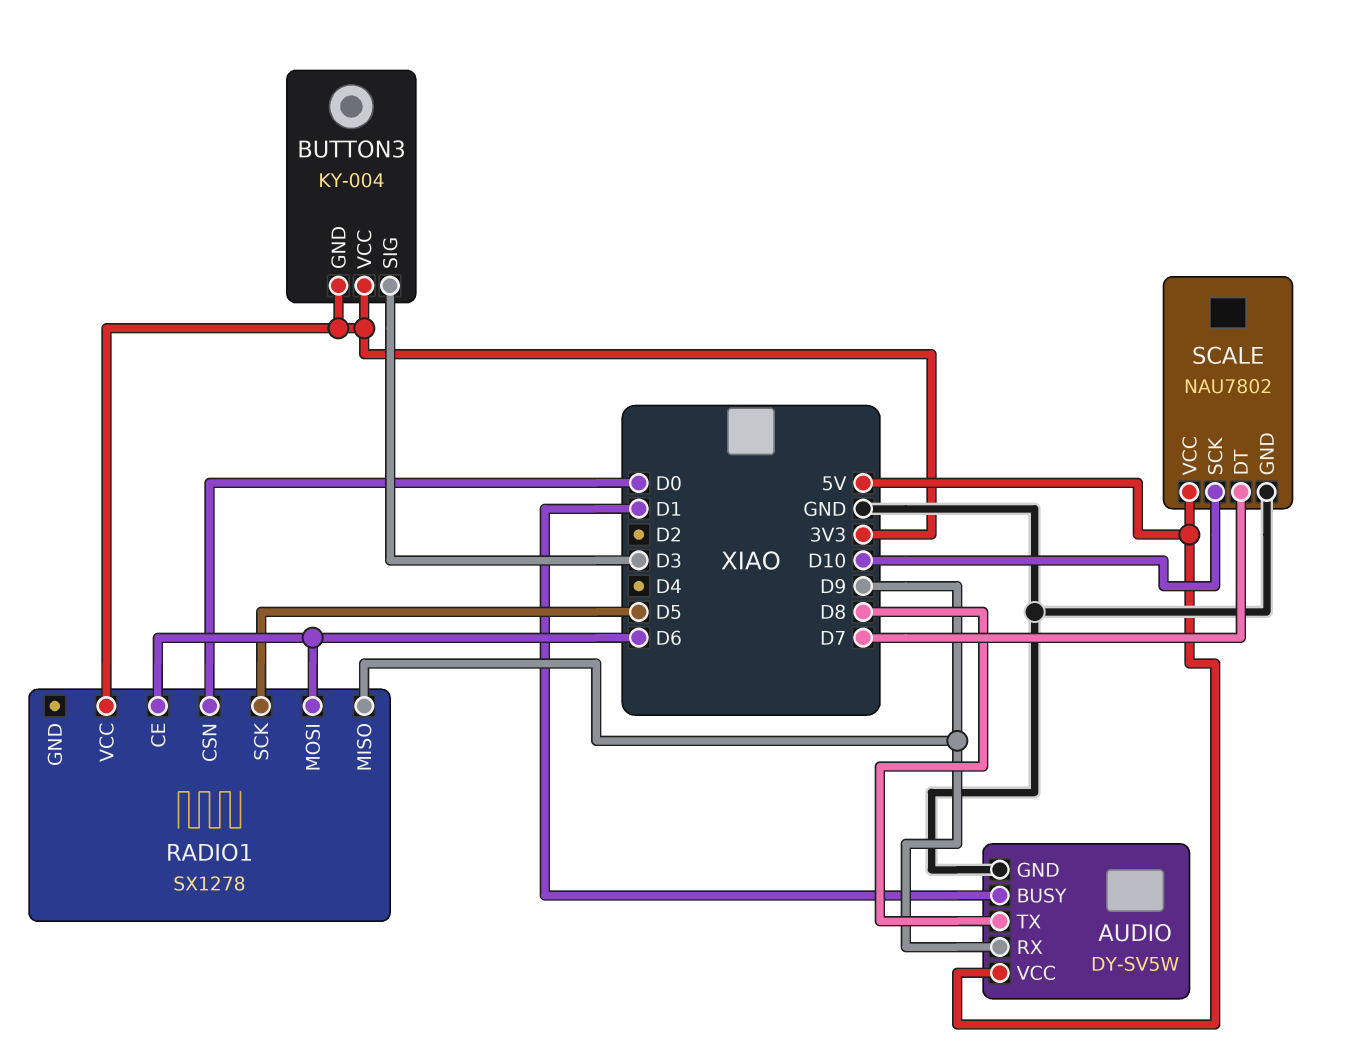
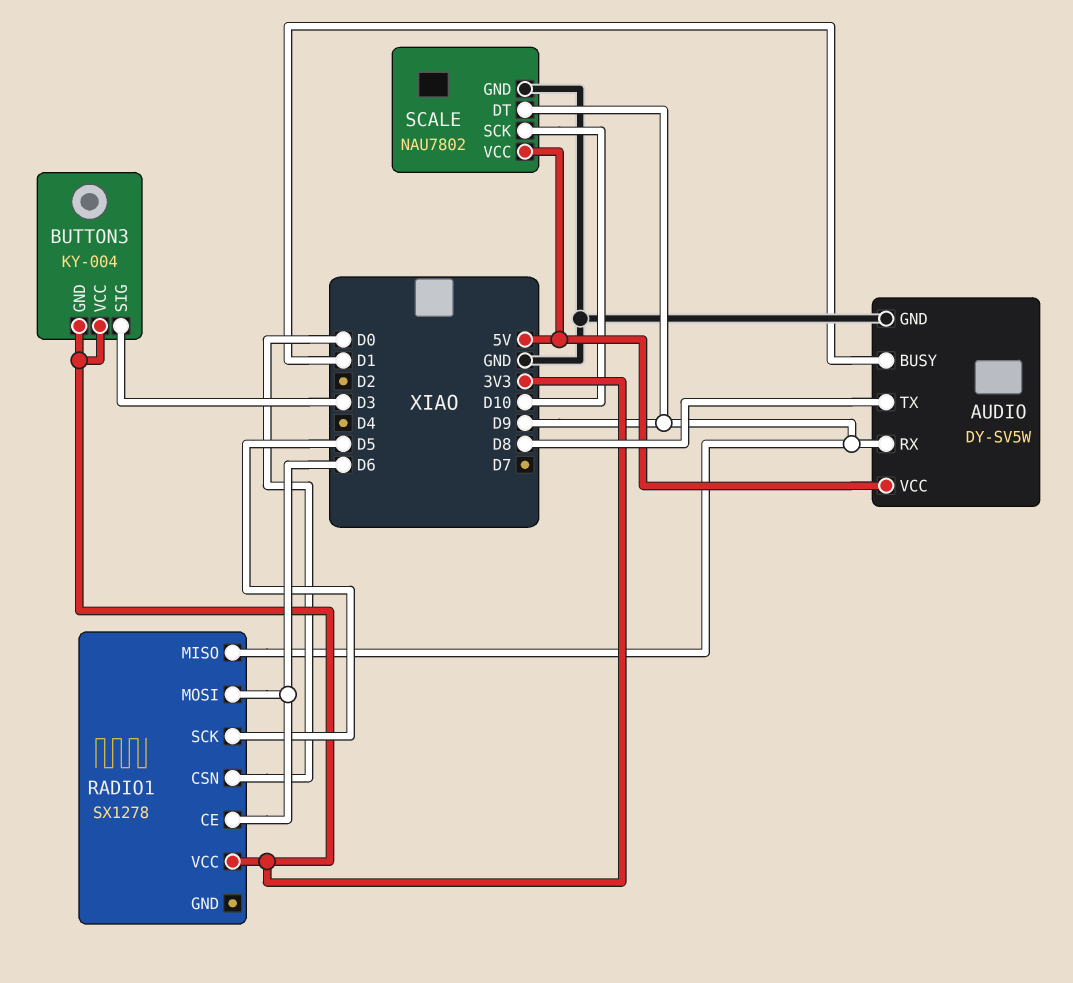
SCALE pin DT: D7 -> D9

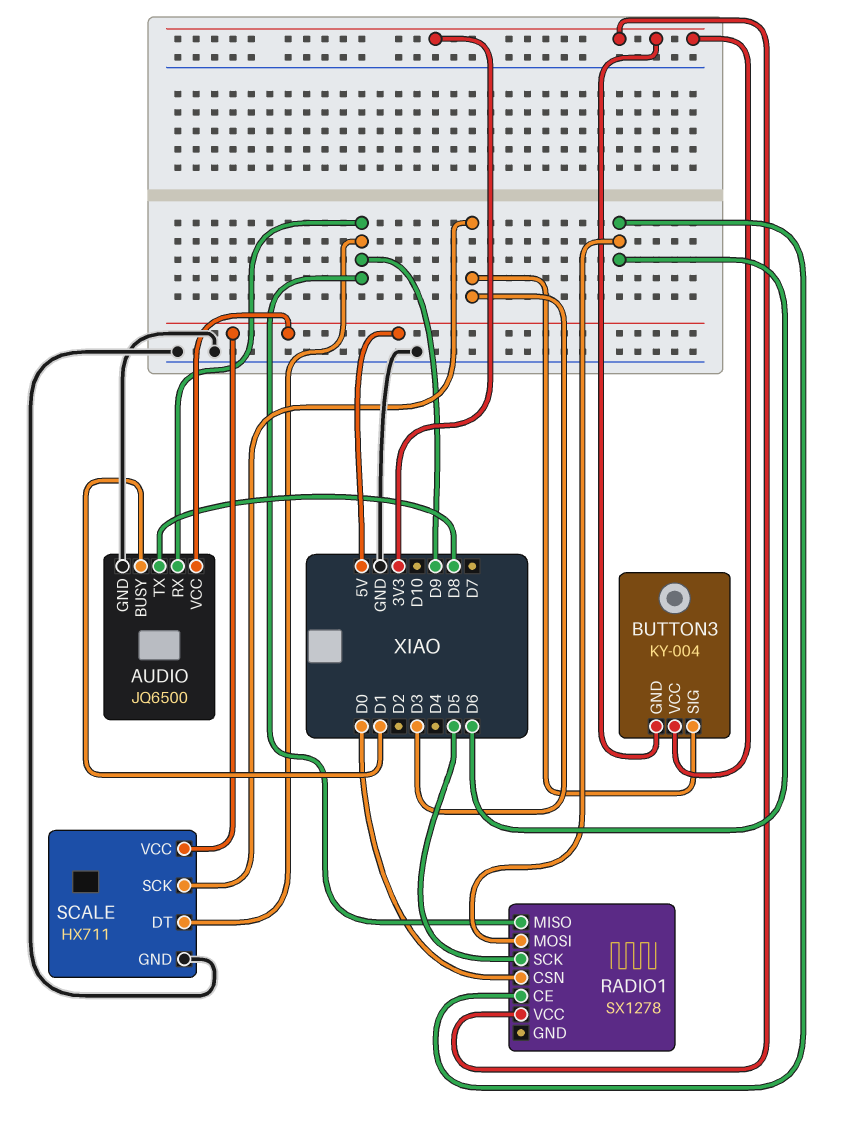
AUDIO: DY-SV5W -> JQ6500
SCALE: NAU7802 -> HX711
SCALE pin SCK: D10 -> D3

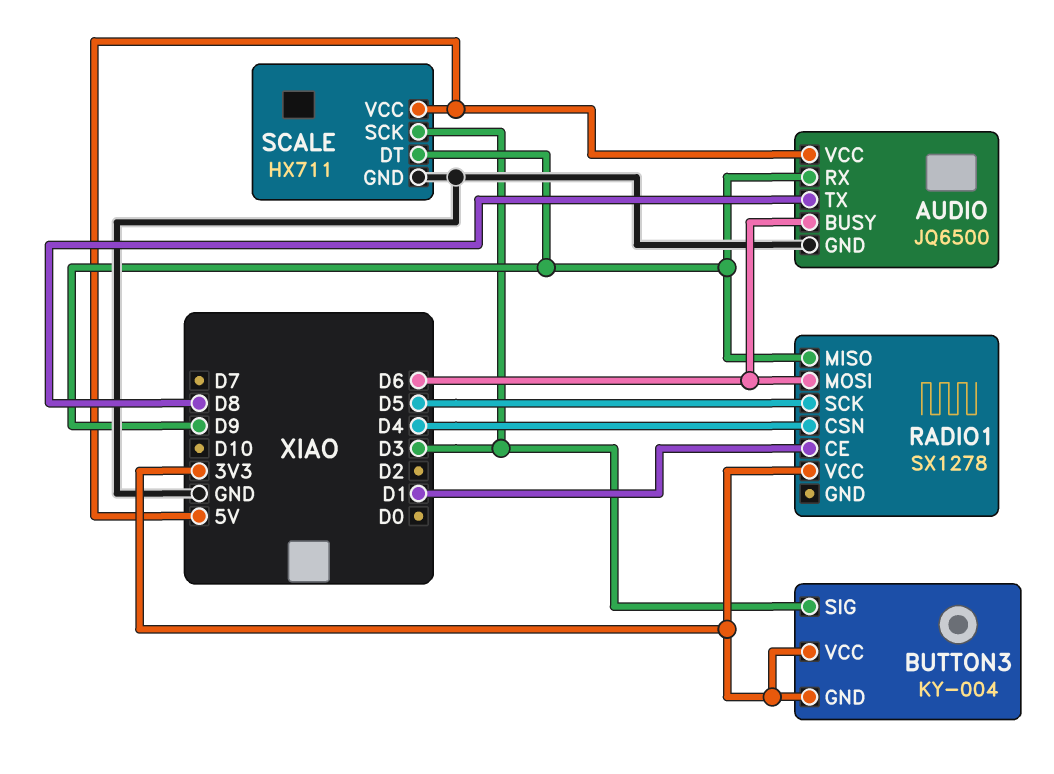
AUDIO pin BUSY: D1 -> D6
RADIO1 pin CE: D6 -> D1
RADIO1 pin CSN: D0 -> D4

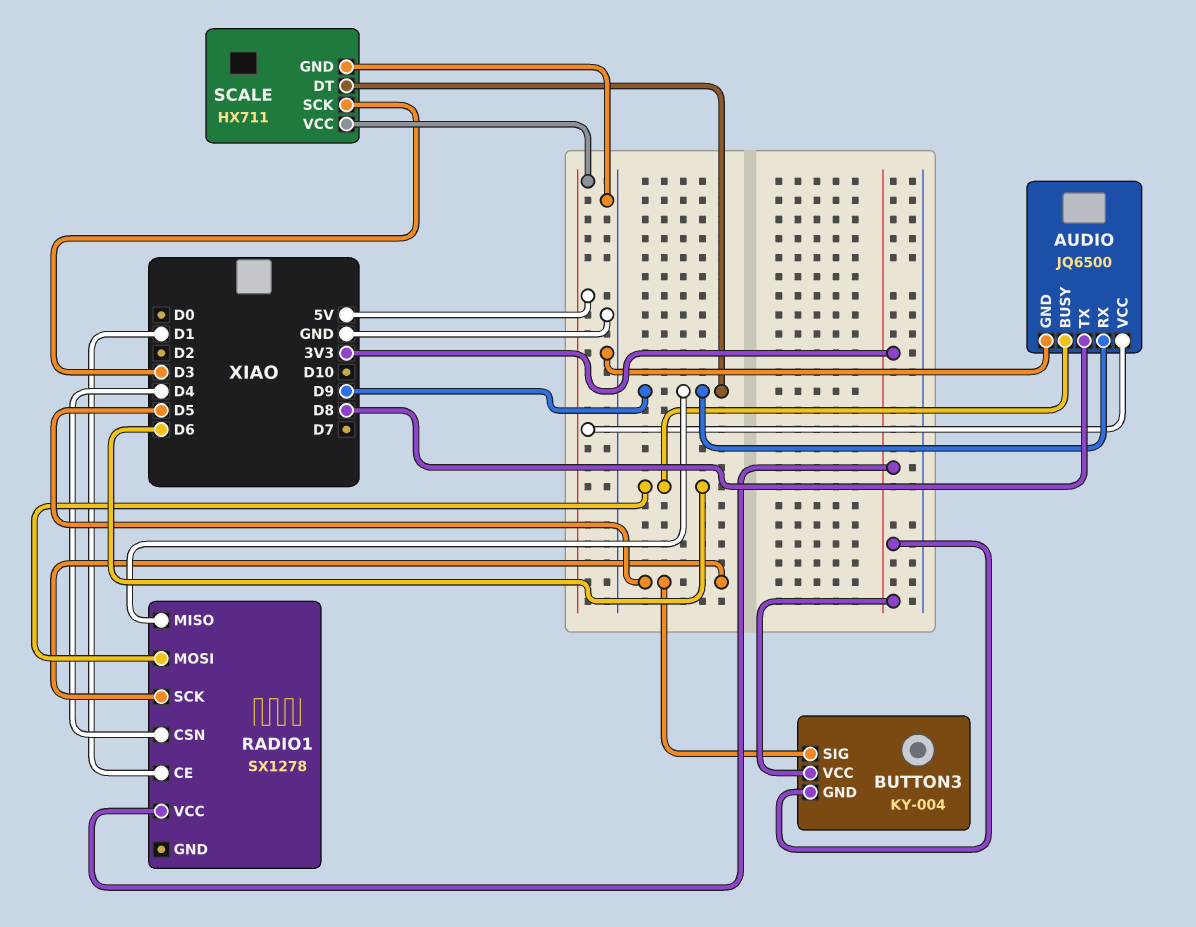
BUTTON3 pin SIG: D3 -> D5

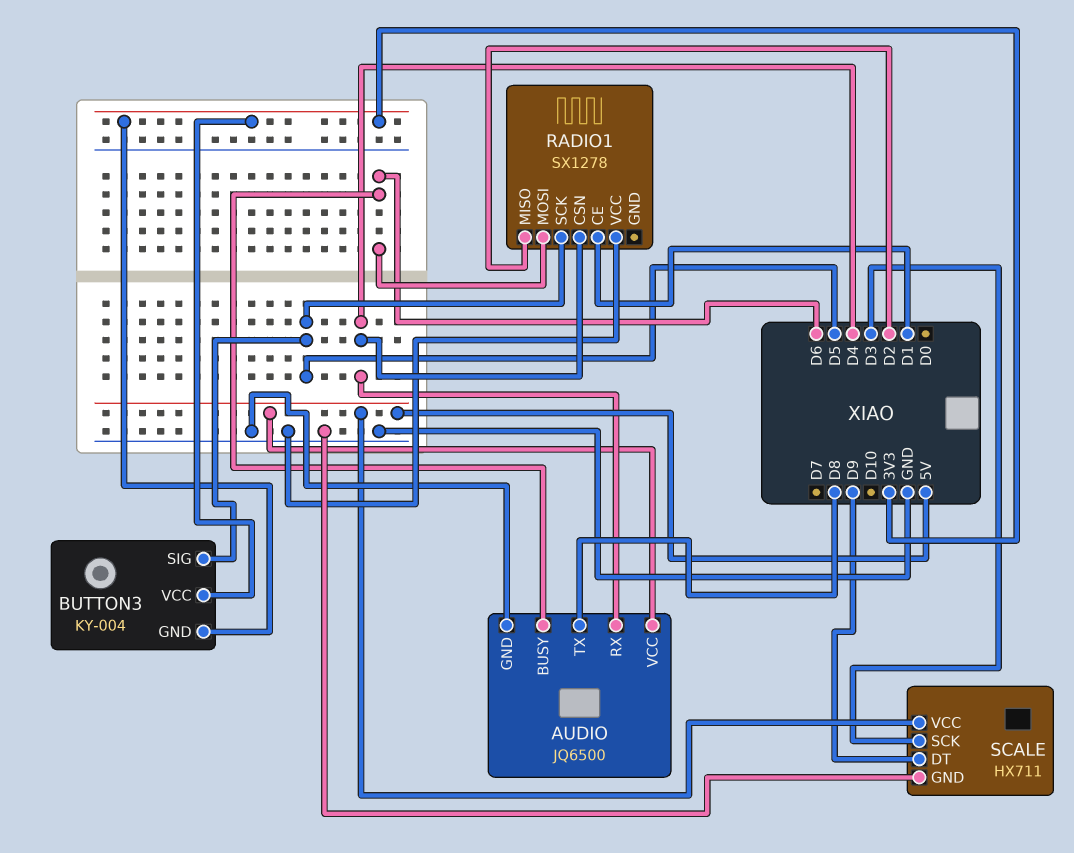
AUDIO pin RX: D9 -> D4
RADIO1 pin MISO: D9 -> D2
RADIO1 pin VCC: 3V3 -> GND

